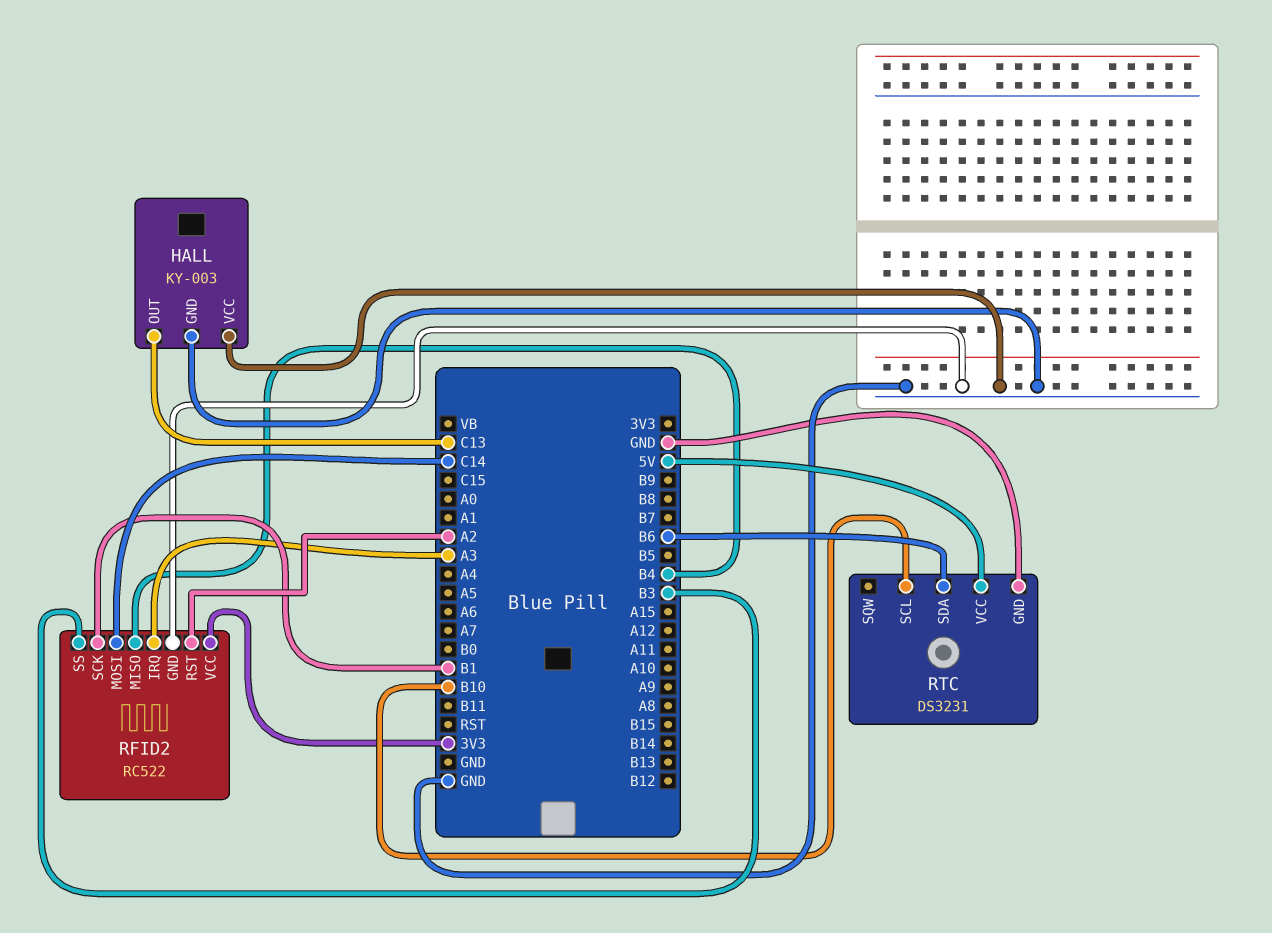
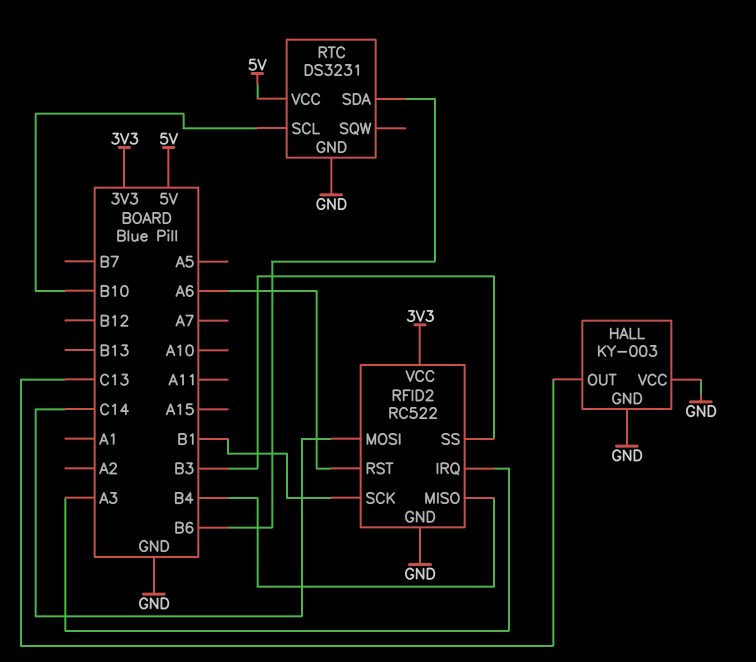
RFID2 pin RST: A2 -> A6

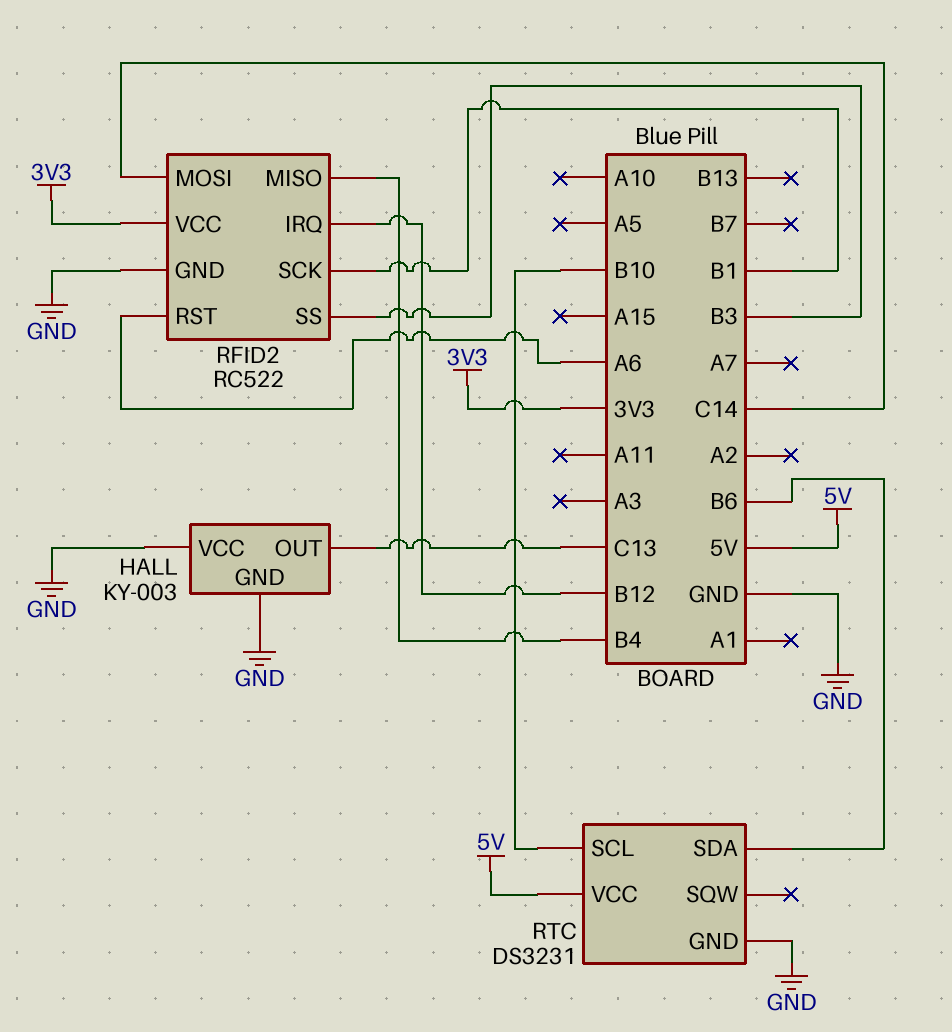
RFID2 pin IRQ: A3 -> B12

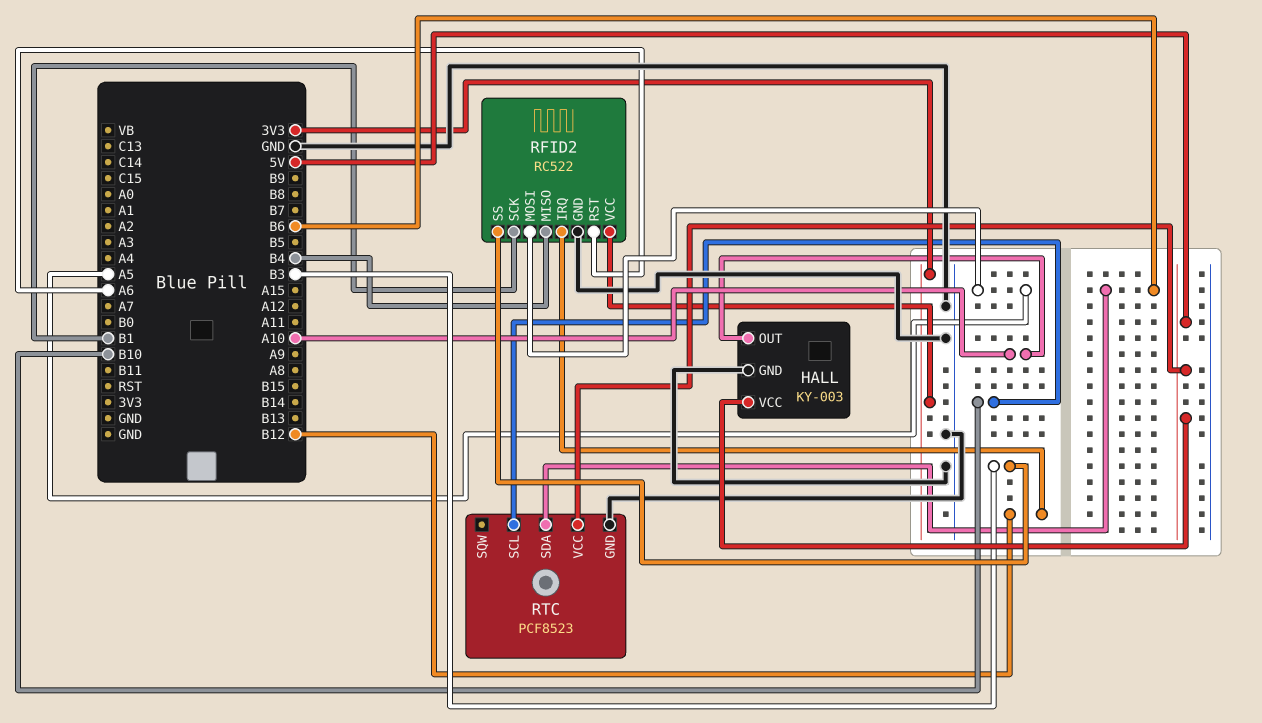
HALL pin OUT: C13 -> A10
HALL pin VCC: GND -> 5V
RFID2 pin MOSI: C14 -> A5
RTC: DS3231 -> PCF8523

